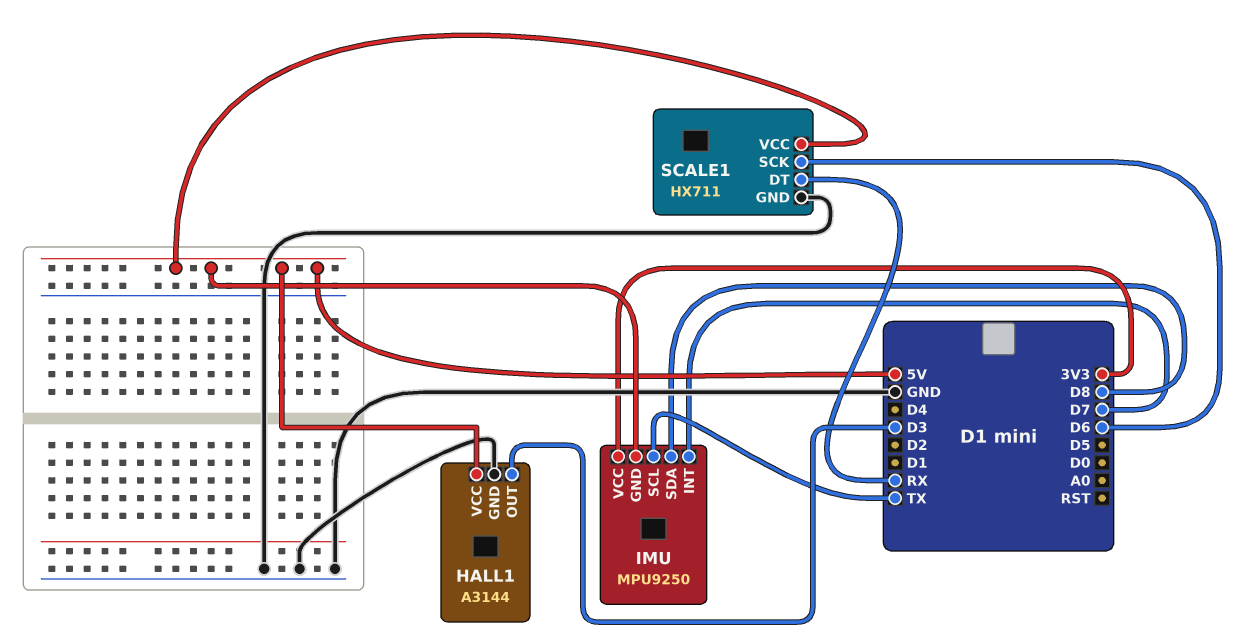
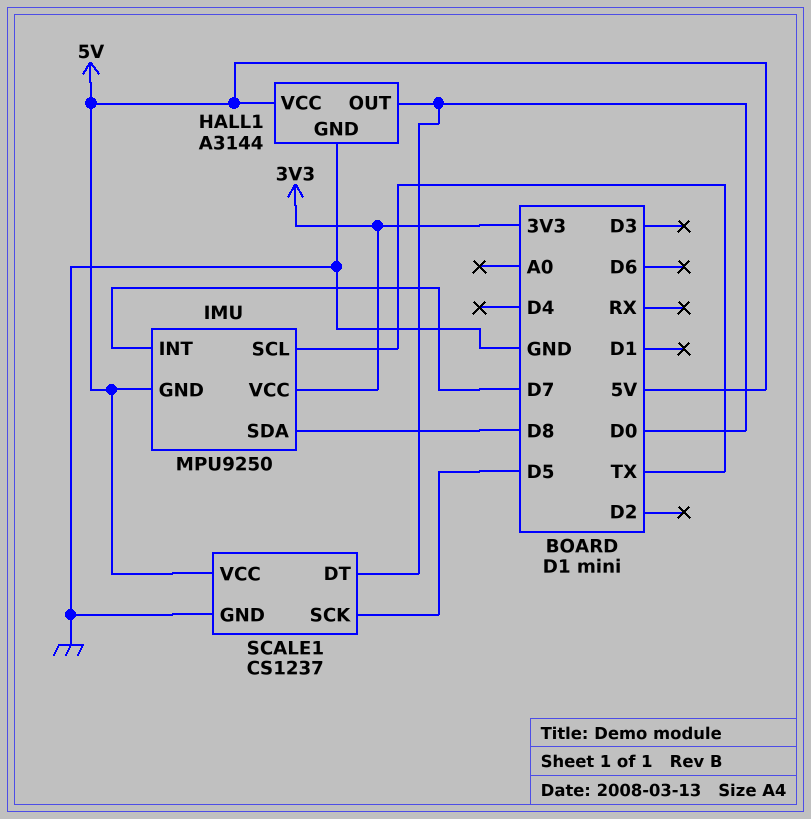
HALL1 pin OUT: D3 -> D0
SCALE1: HX711 -> CS1237
SCALE1 pin DT: RX -> D0
SCALE1 pin SCK: D6 -> D5

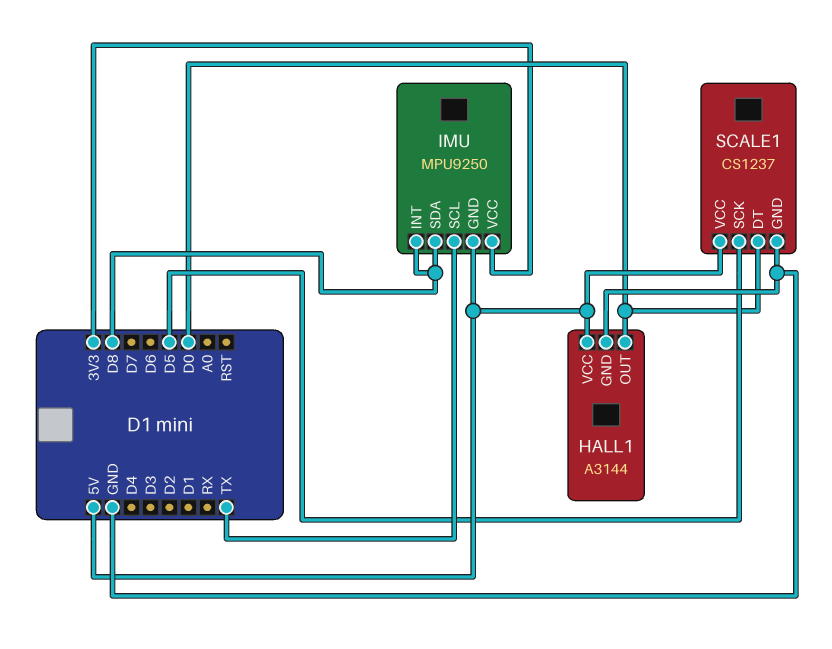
IMU pin INT: D7 -> D8

